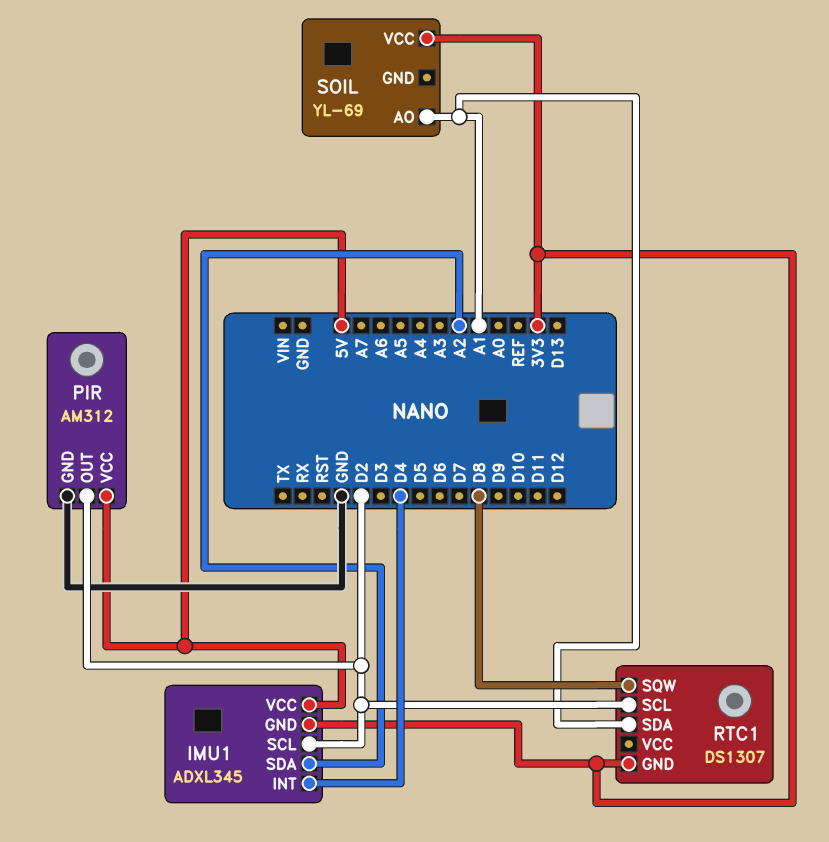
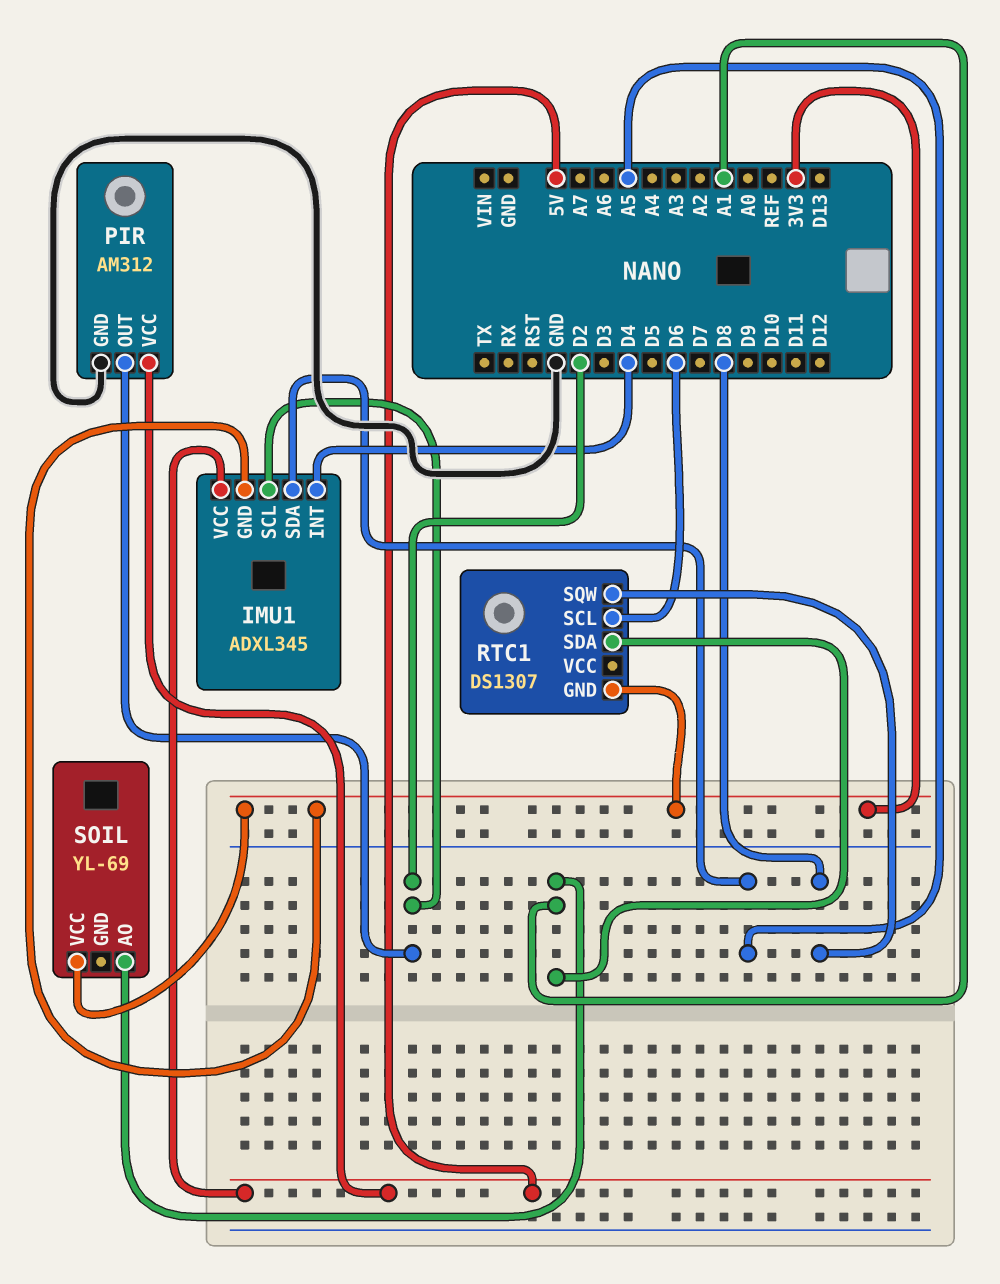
IMU1 pin SDA: A2 -> A5
RTC1 pin SCL: D2 -> D6

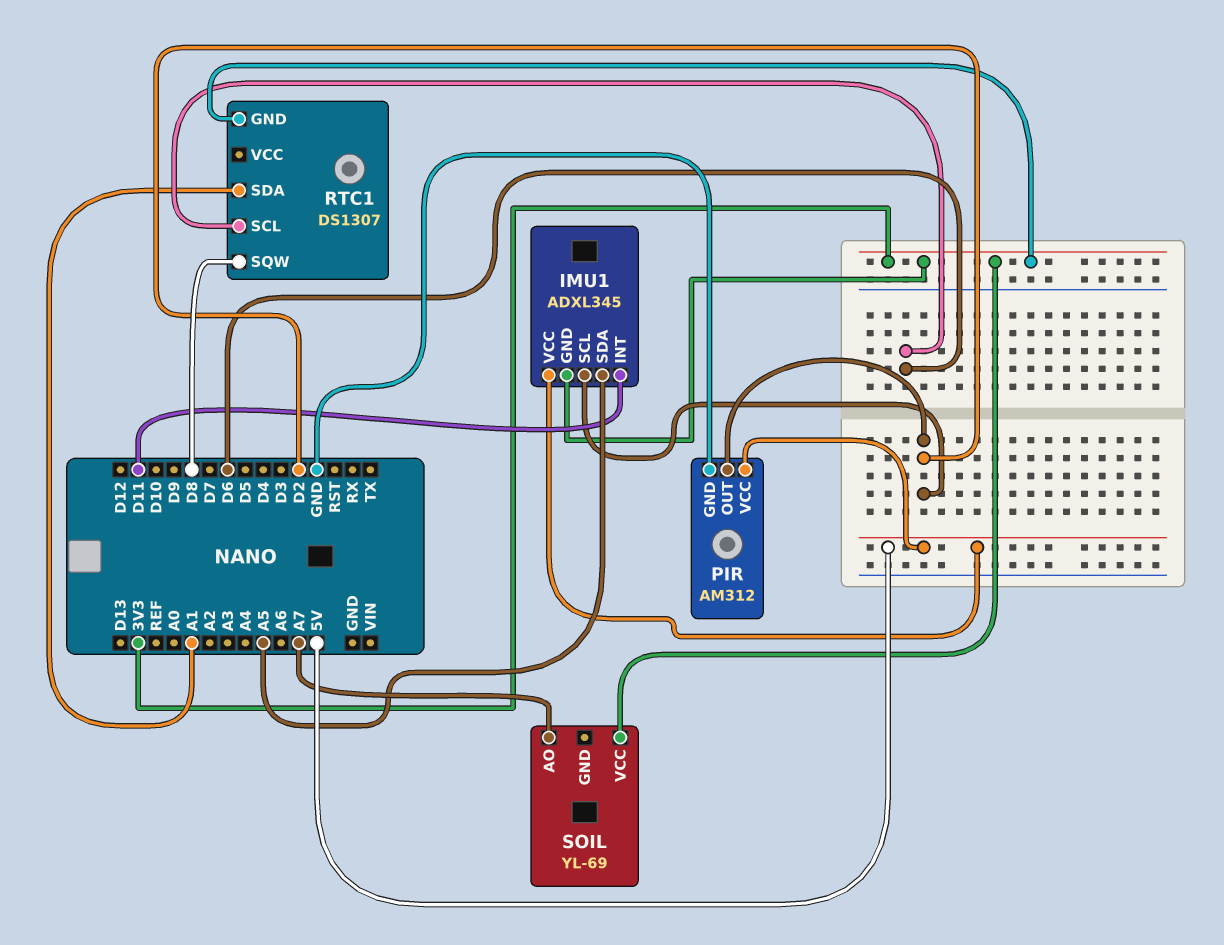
IMU1 pin INT: D4 -> D11
SOIL pin AO: A1 -> A7

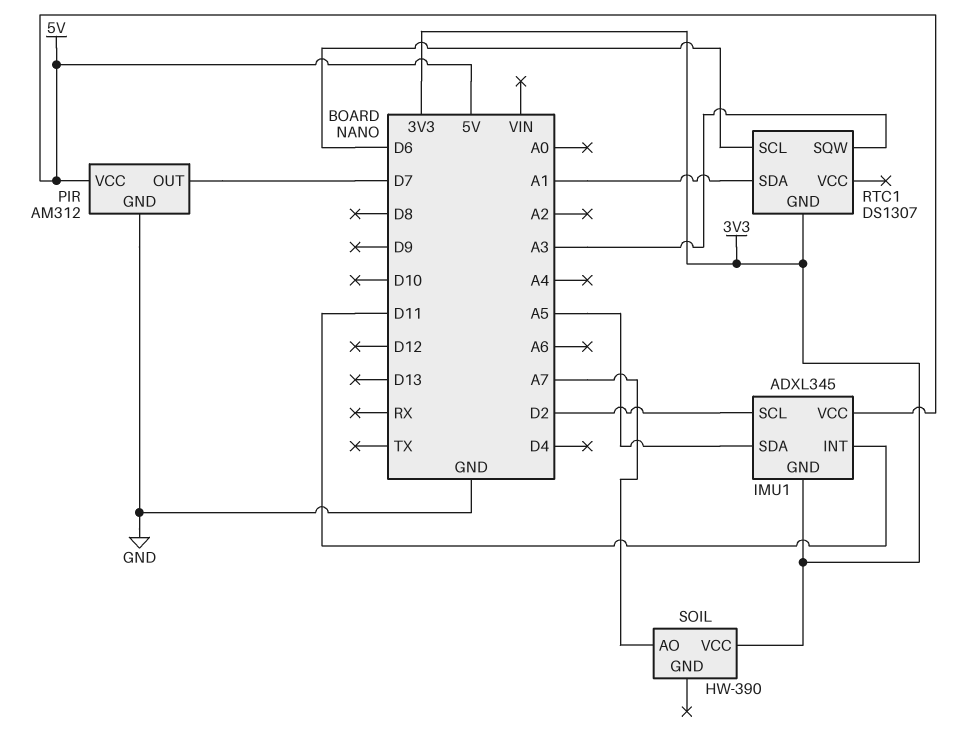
PIR pin OUT: D2 -> D7
RTC1 pin SQW: D8 -> A3
SOIL: YL-69 -> HW-390

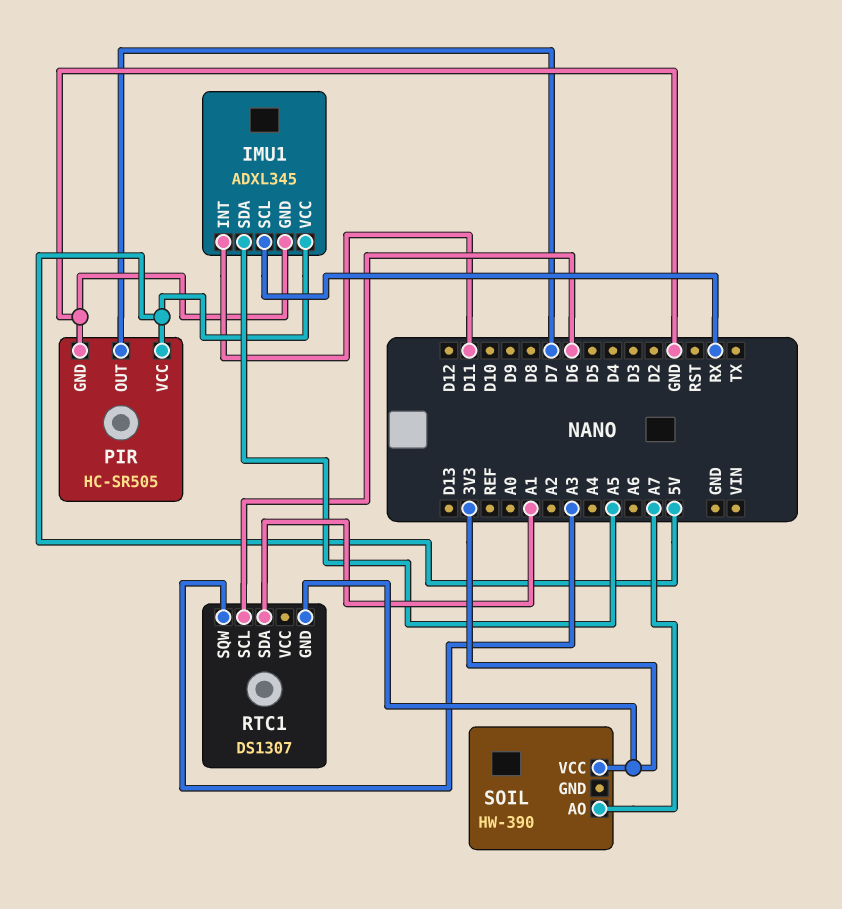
IMU1 pin GND: 3V3 -> GND
IMU1 pin SCL: D2 -> RX
PIR: AM312 -> HC-SR505

